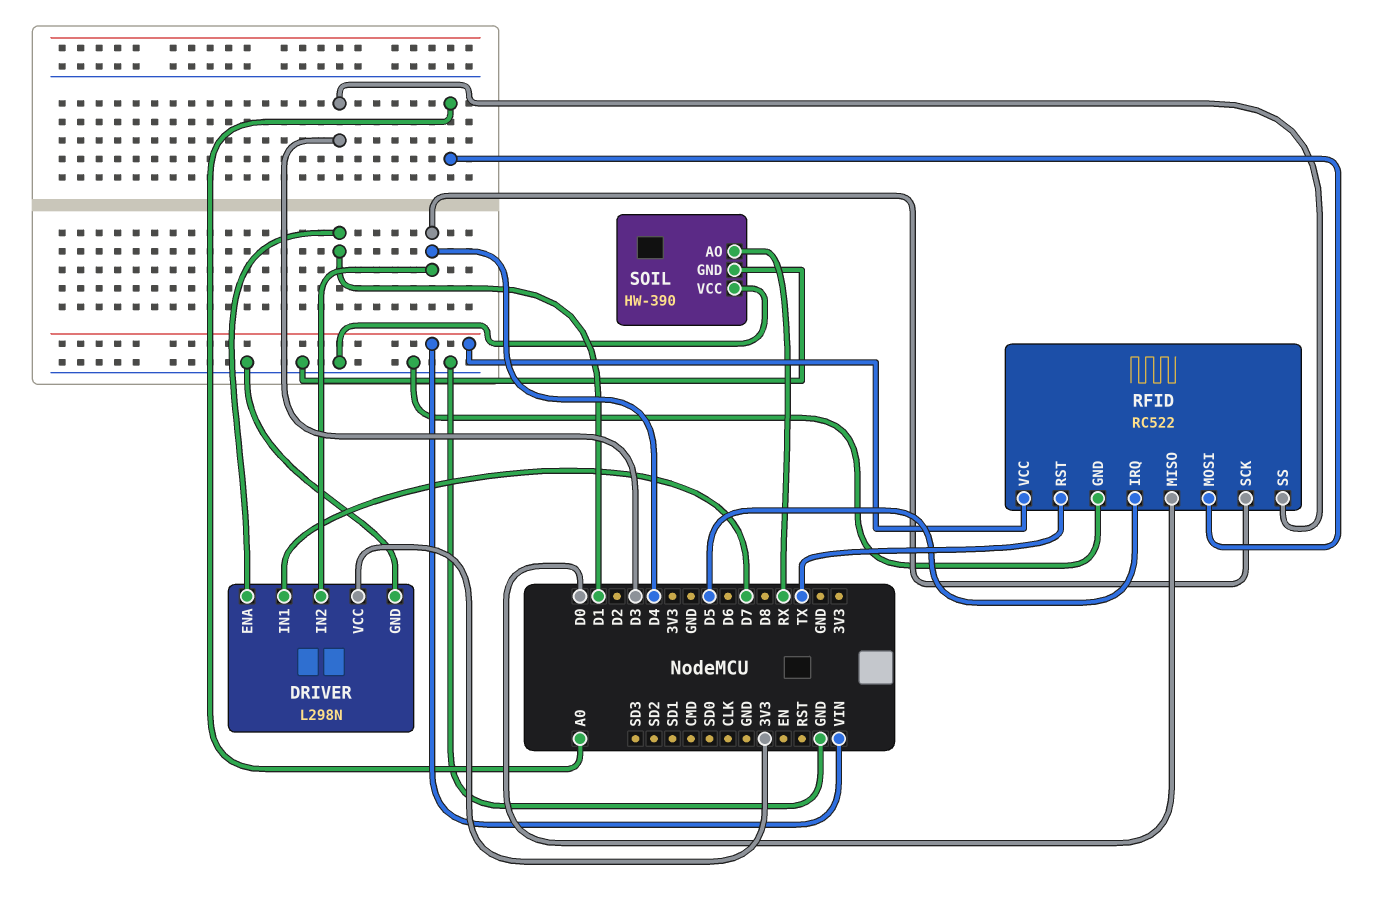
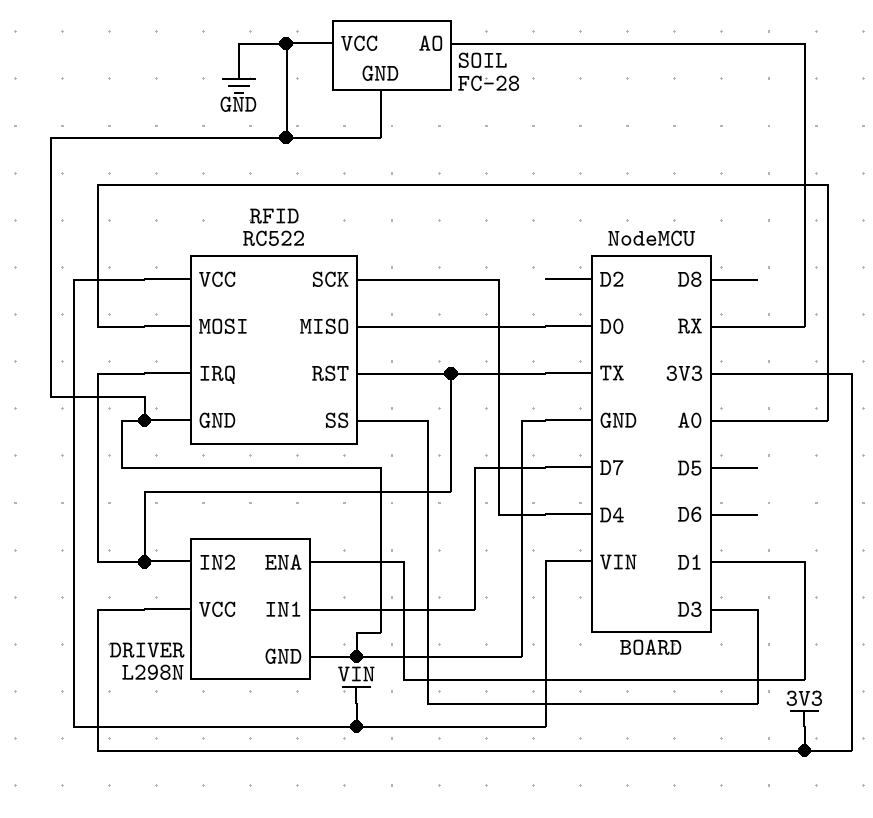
DRIVER pin IN2: D4 -> TX
RFID pin IRQ: D5 -> TX
SOIL: HW-390 -> FC-28

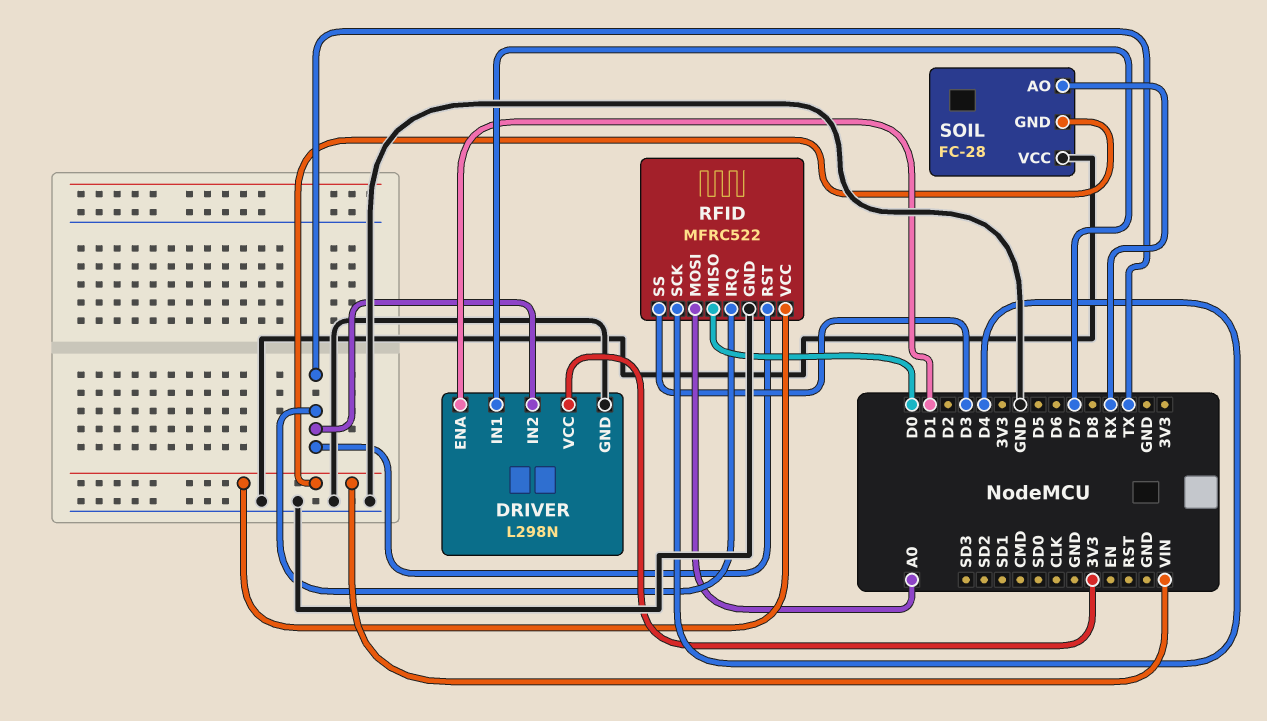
RFID: RC522 -> MFRC522
SOIL pin GND: GND -> VIN

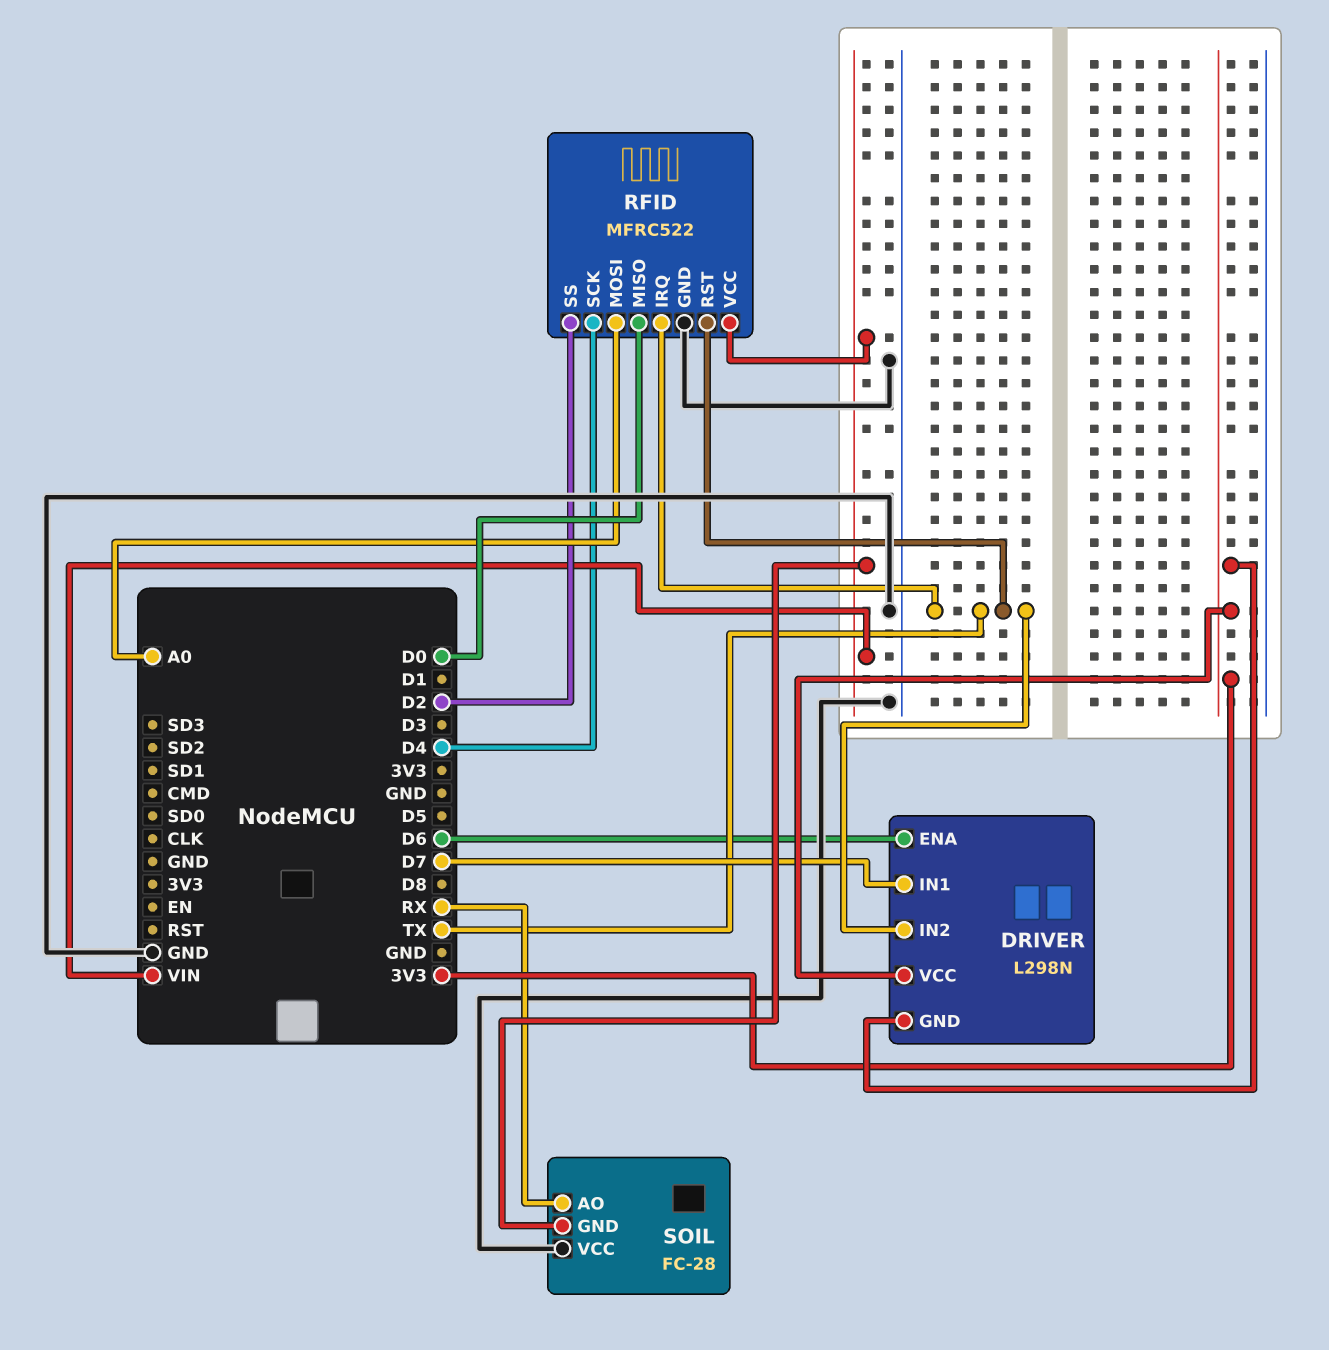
DRIVER pin ENA: D1 -> D6
DRIVER pin GND: GND -> 3V3
RFID pin SS: D3 -> D2

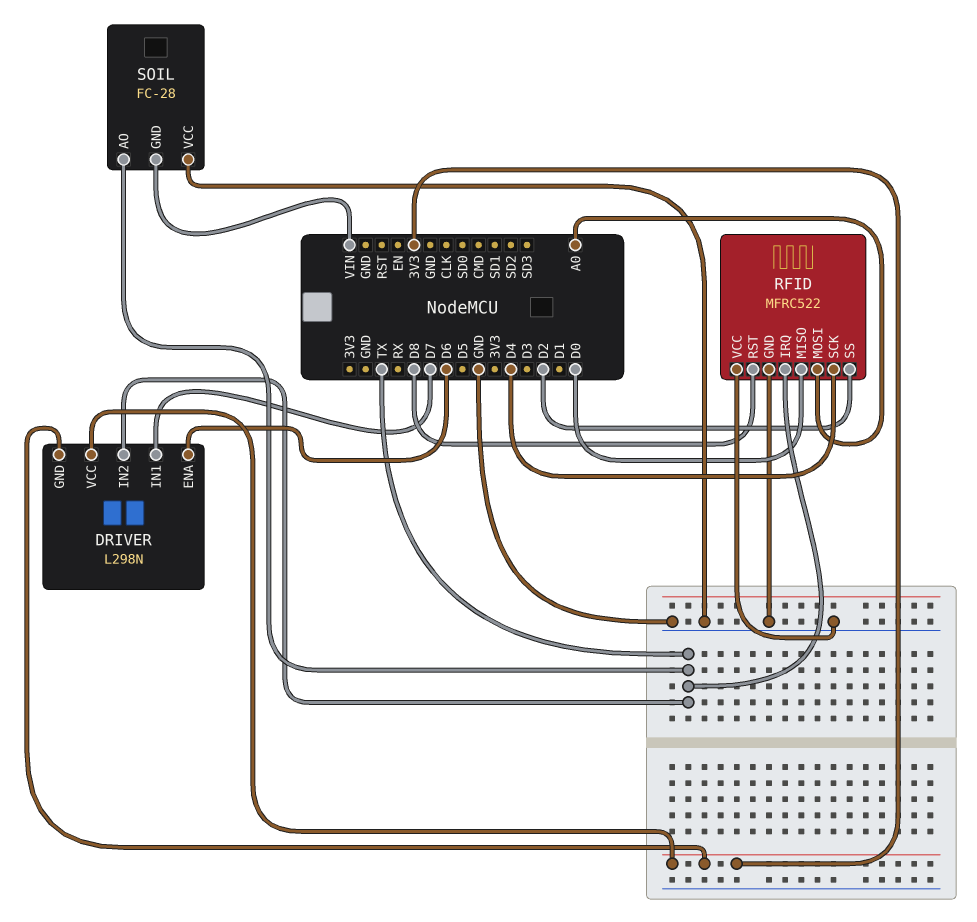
RFID pin RST: TX -> D8
RFID pin VCC: VIN -> GND
SOIL pin AO: RX -> TX

